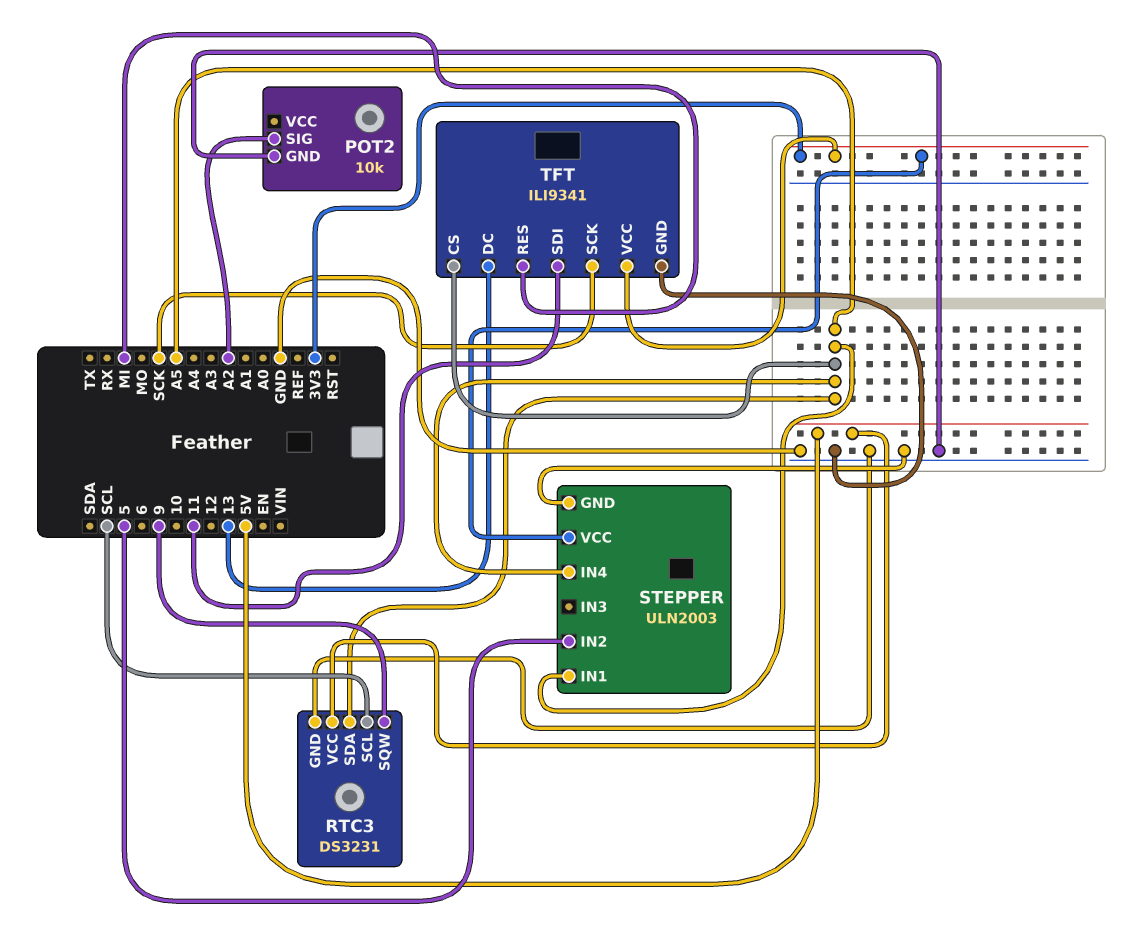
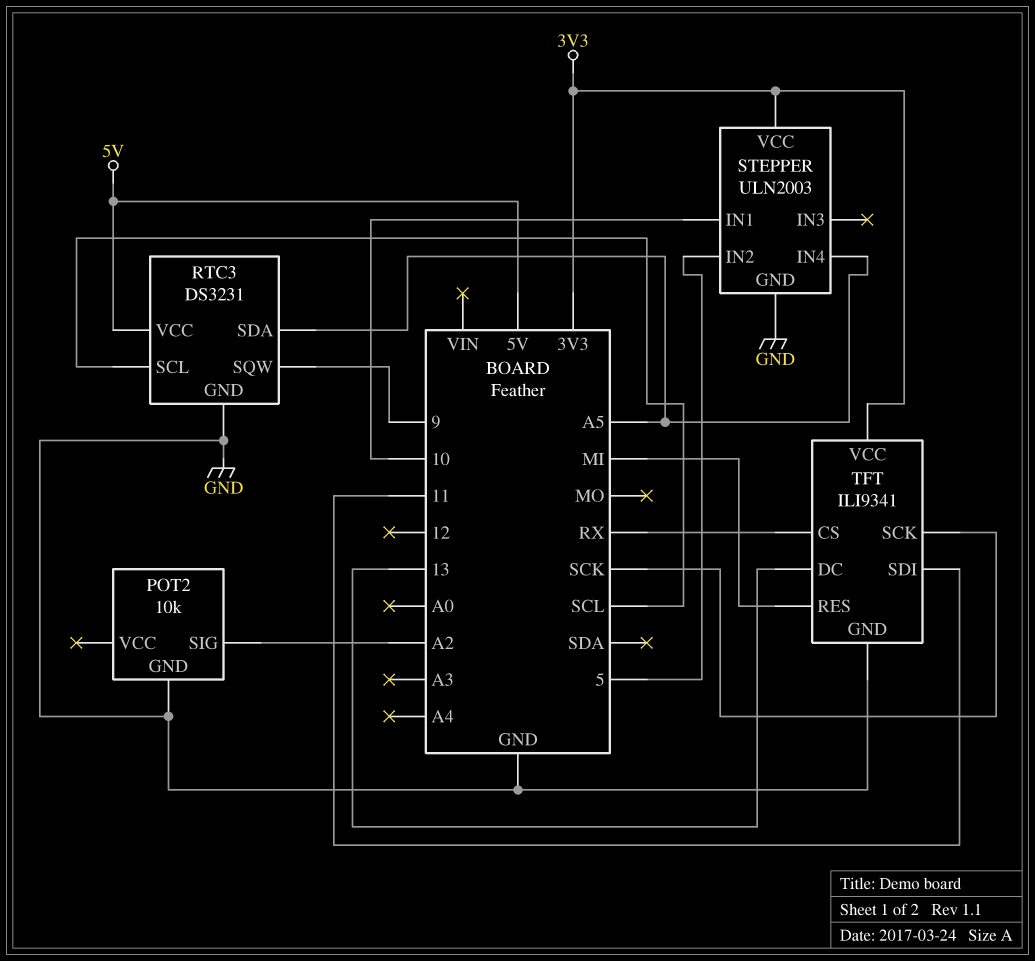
STEPPER pin IN1: A5 -> 10
TFT pin CS: A5 -> RX

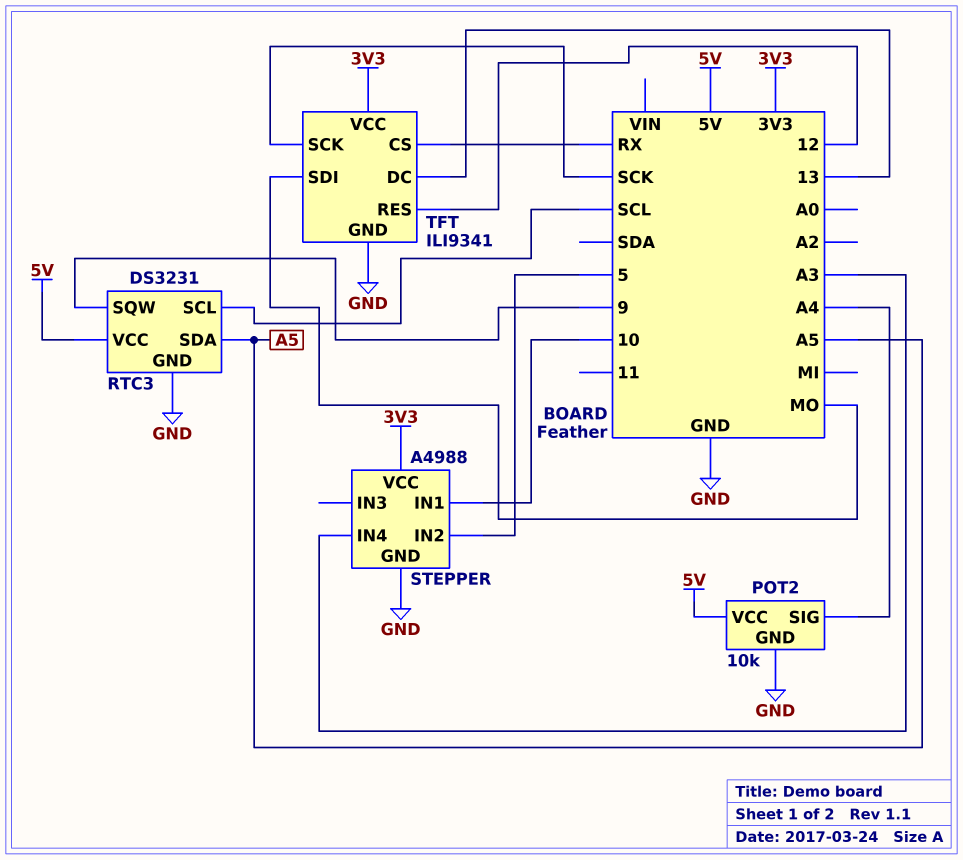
POT2 pin SIG: A2 -> A4
POT2 pin VCC: none -> 5V
STEPPER: ULN2003 -> A4988
STEPPER pin IN4: A5 -> A3
TFT pin RES: MI -> 12
TFT pin SDI: 11 -> MO

